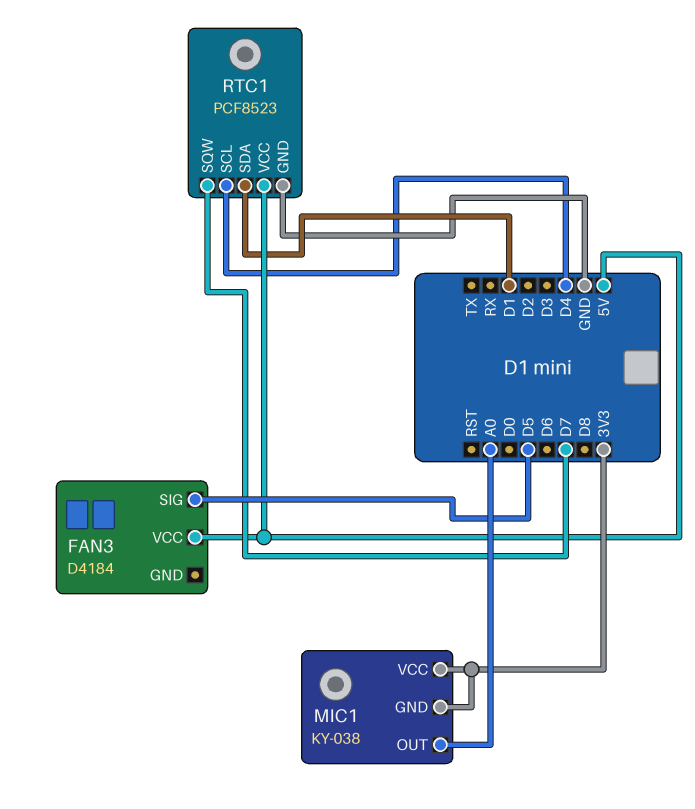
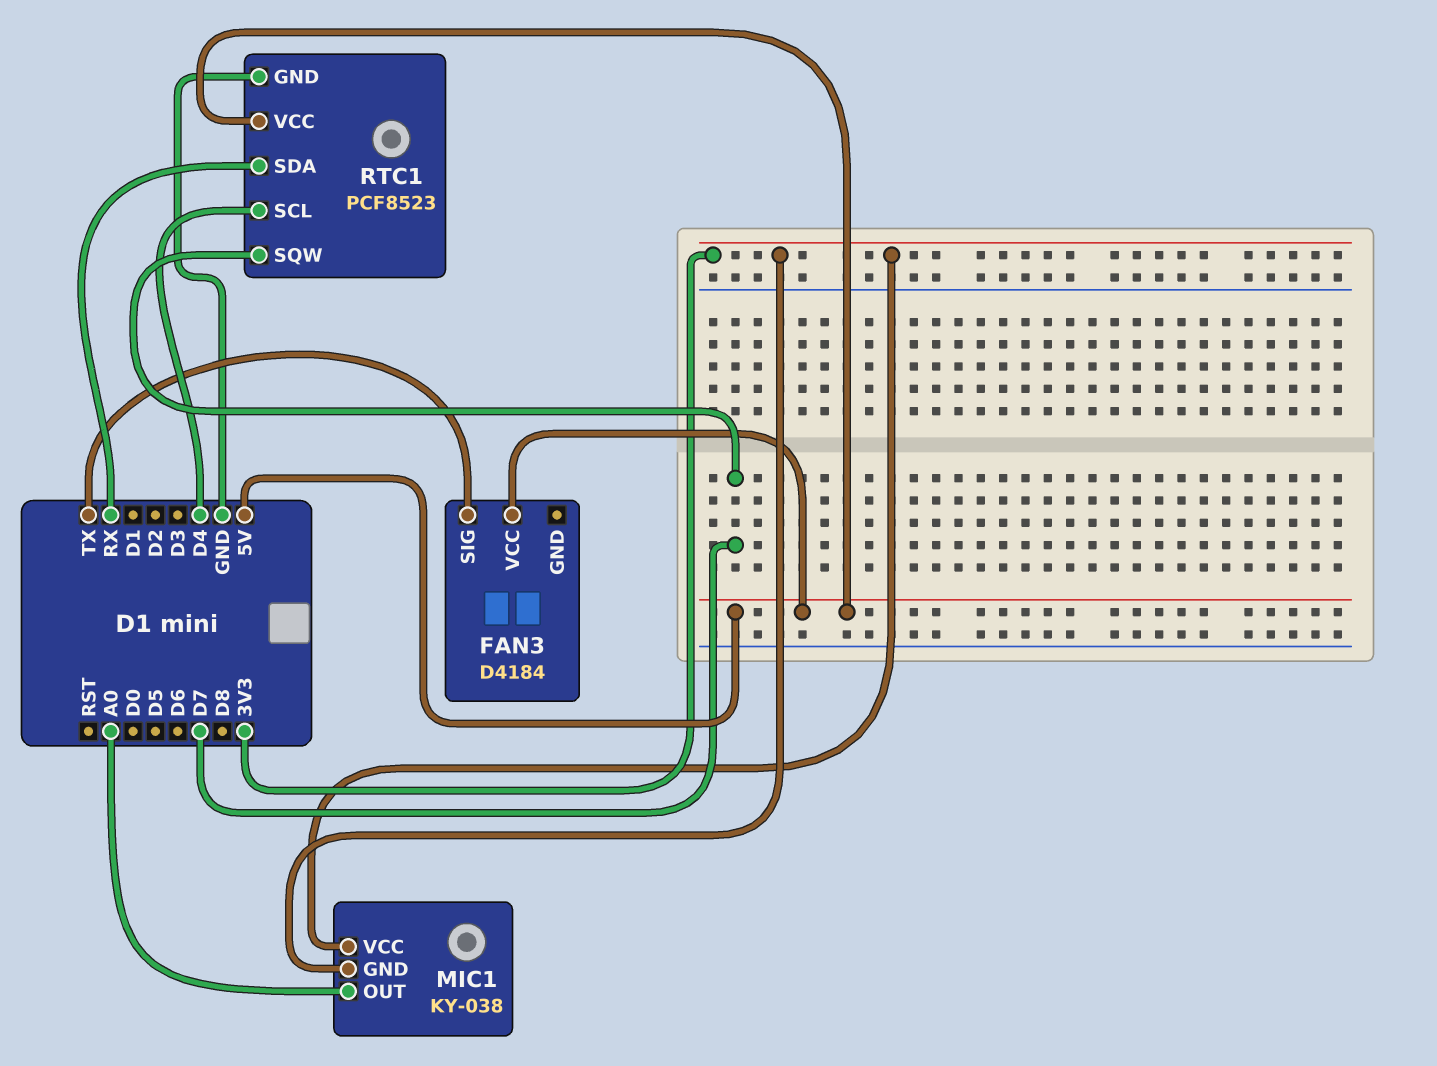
FAN3 pin SIG: D5 -> TX
RTC1 pin SDA: D1 -> RX

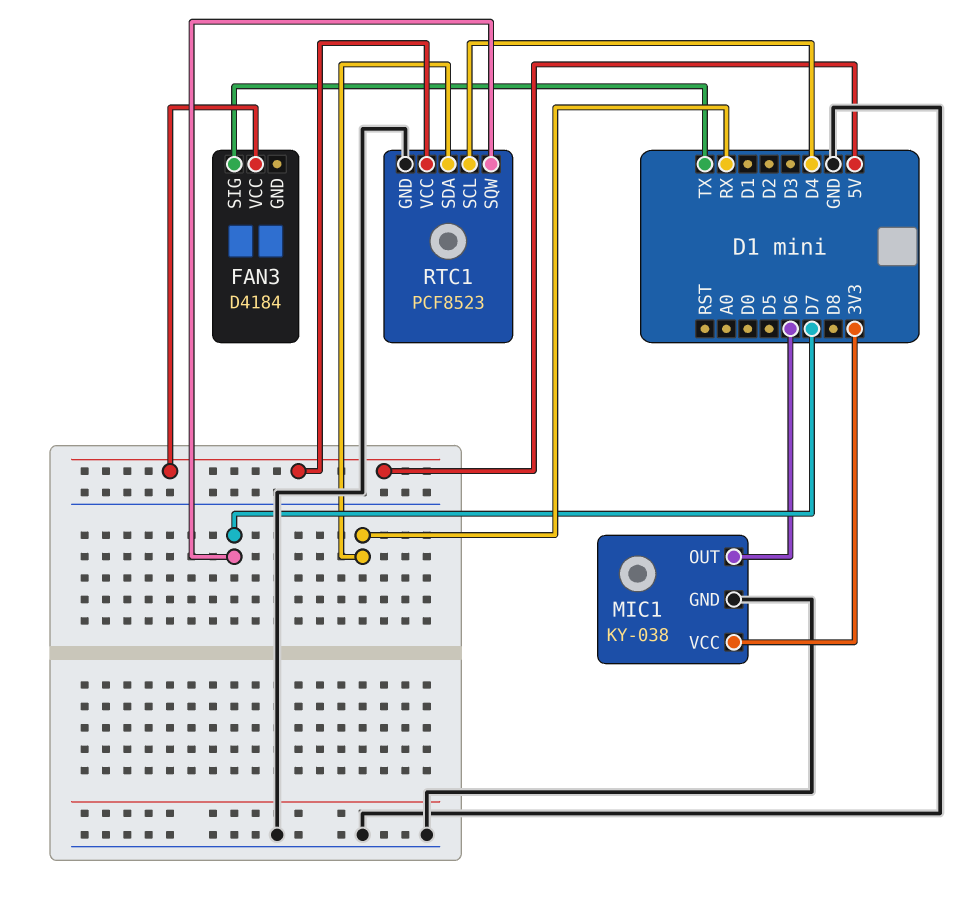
MIC1 pin GND: 3V3 -> GND
MIC1 pin OUT: A0 -> D6

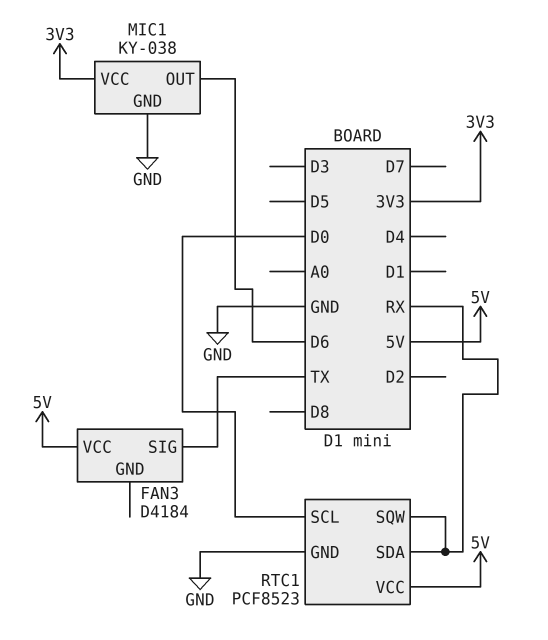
RTC1 pin SCL: D4 -> D0
RTC1 pin SQW: D7 -> RX

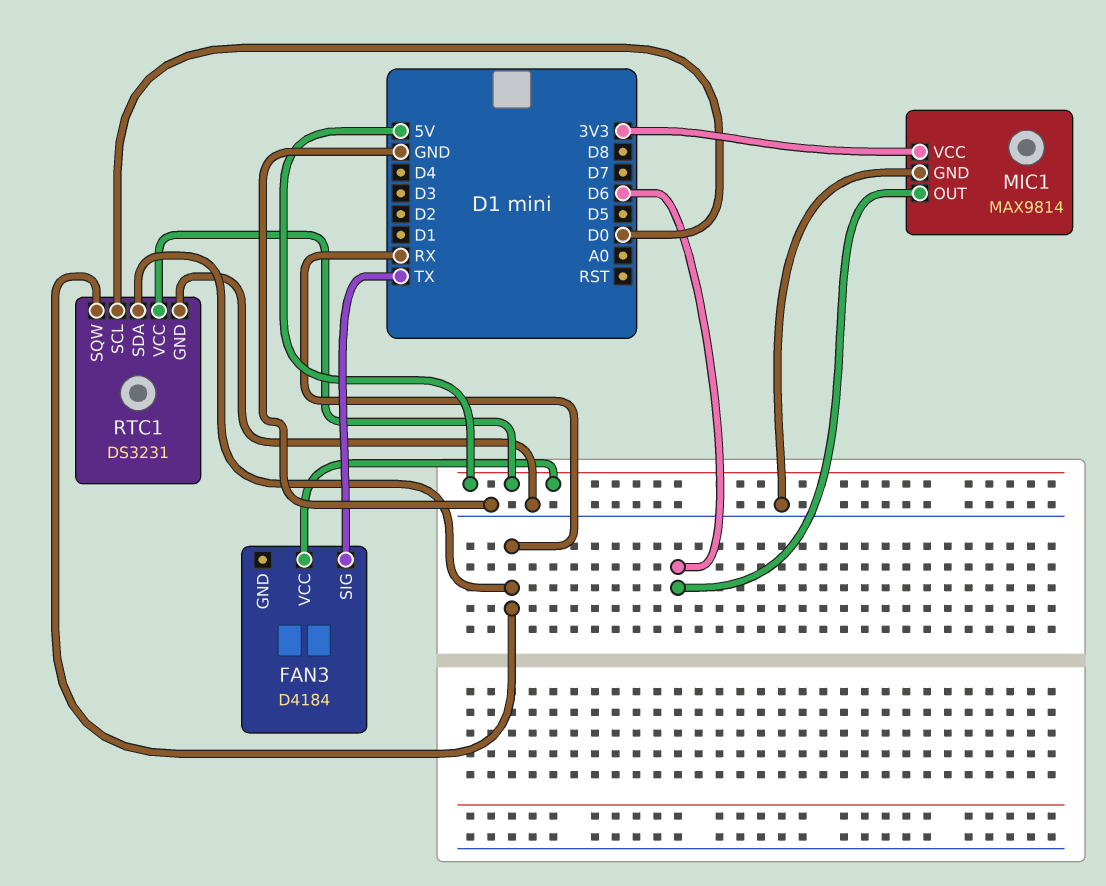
MIC1: KY-038 -> MAX9814
RTC1: PCF8523 -> DS3231

